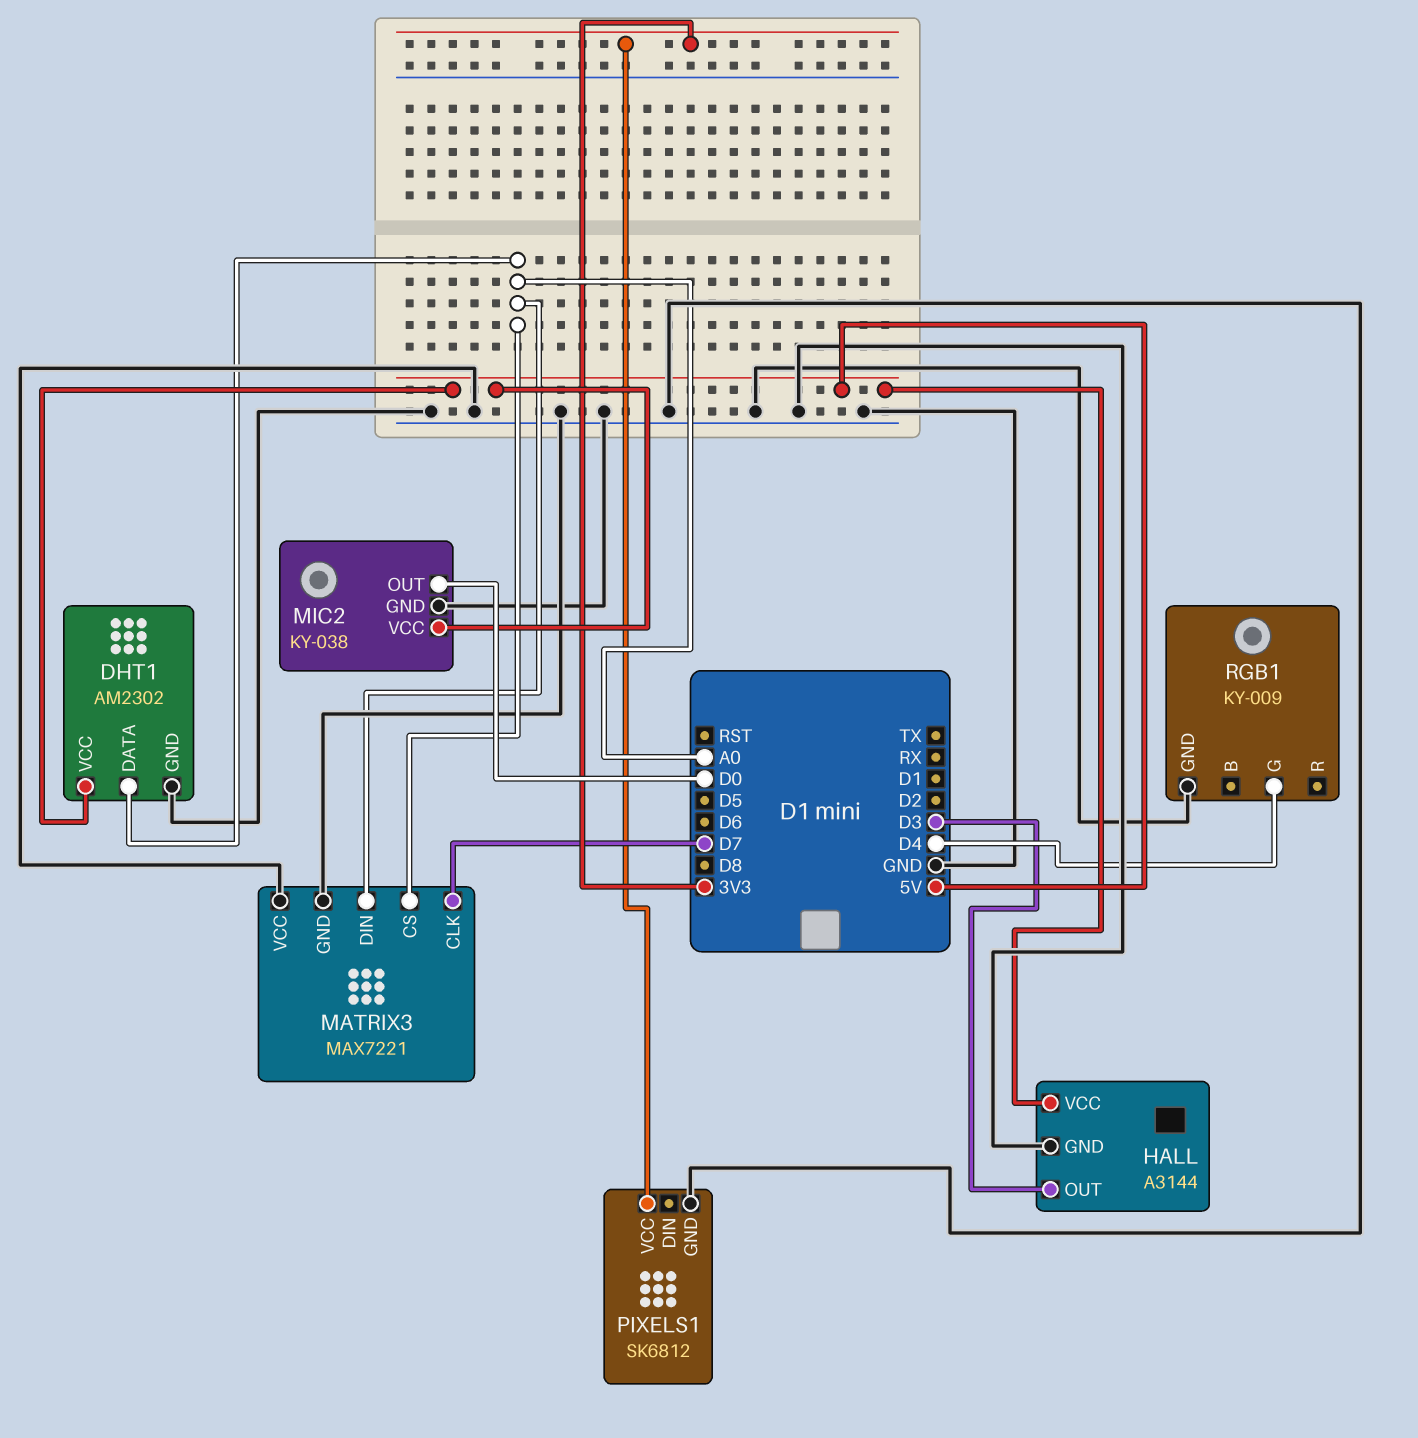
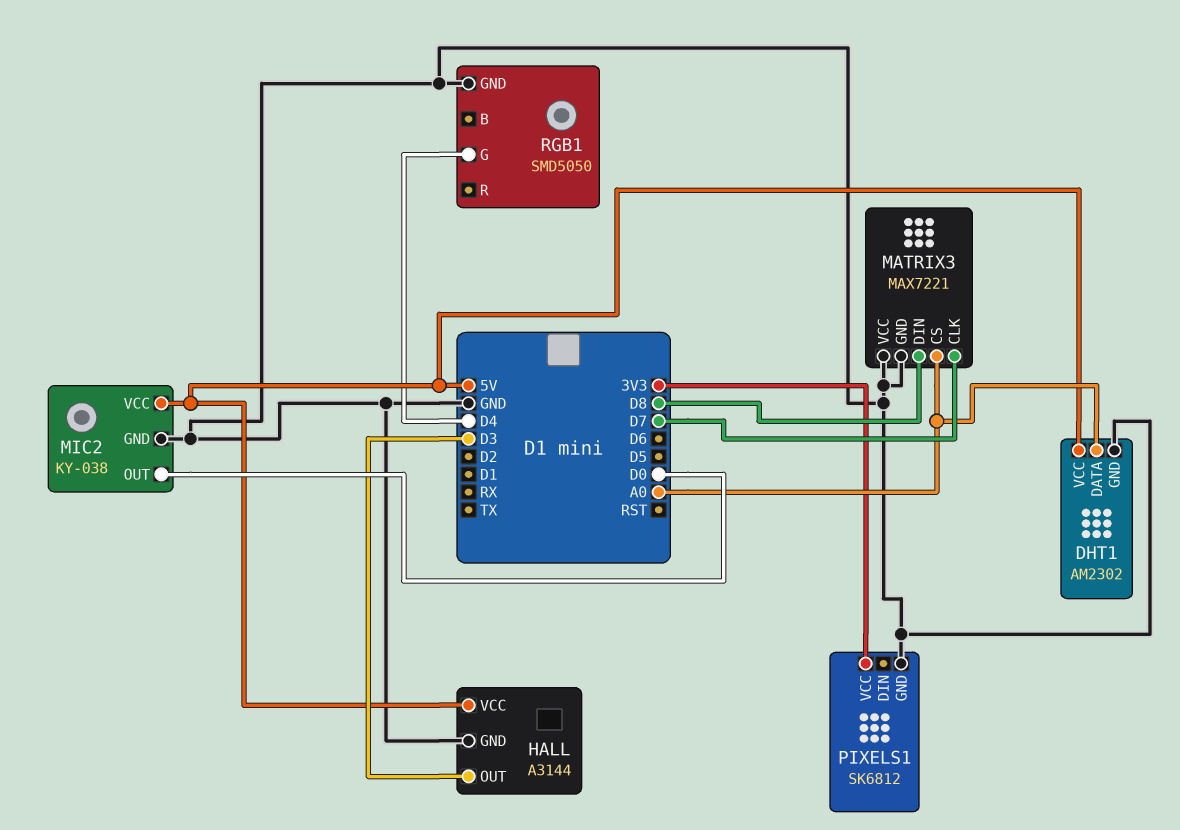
MATRIX3 pin DIN: A0 -> D8
RGB1: KY-009 -> SMD5050

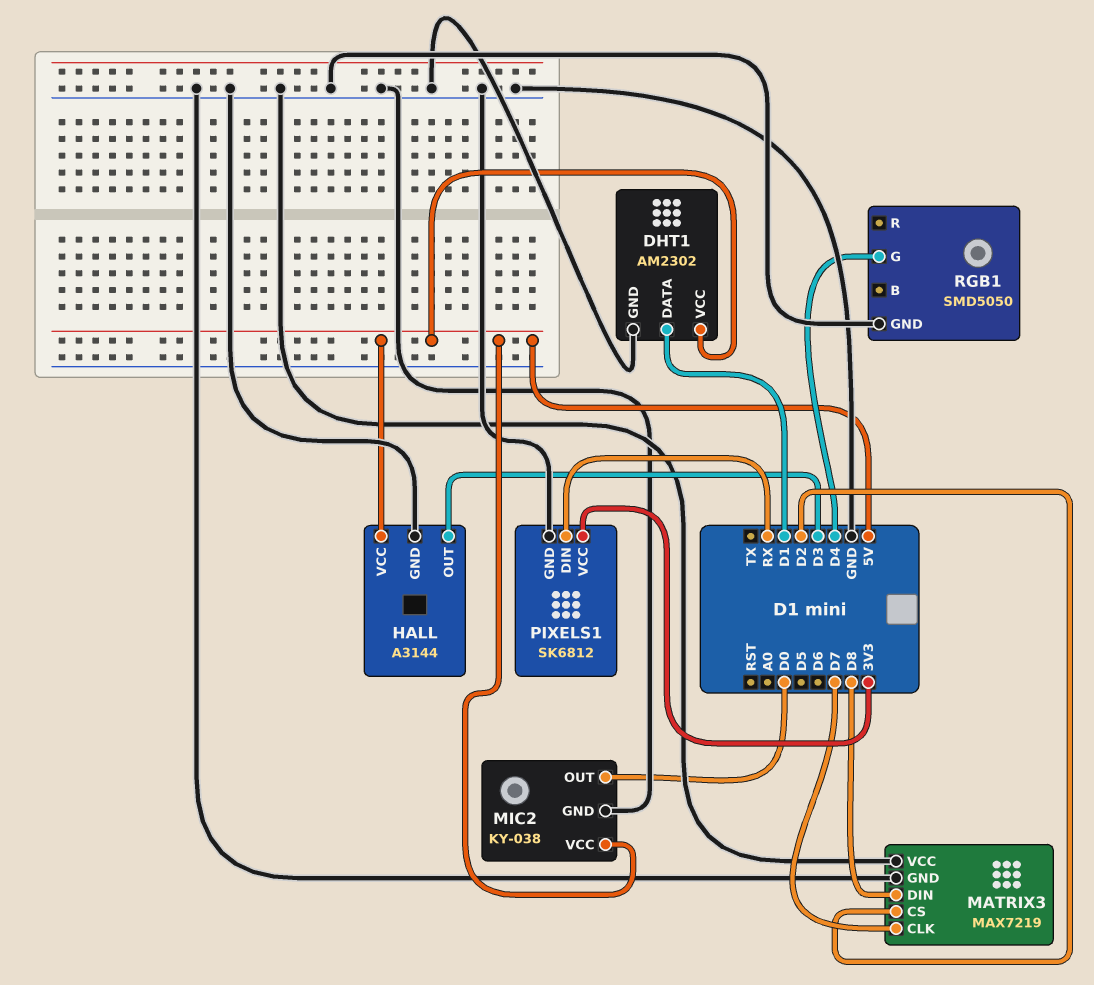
DHT1 pin DATA: A0 -> D1
MATRIX3: MAX7221 -> MAX7219
MATRIX3 pin CS: A0 -> D2
PIXELS1 pin DIN: none -> RX

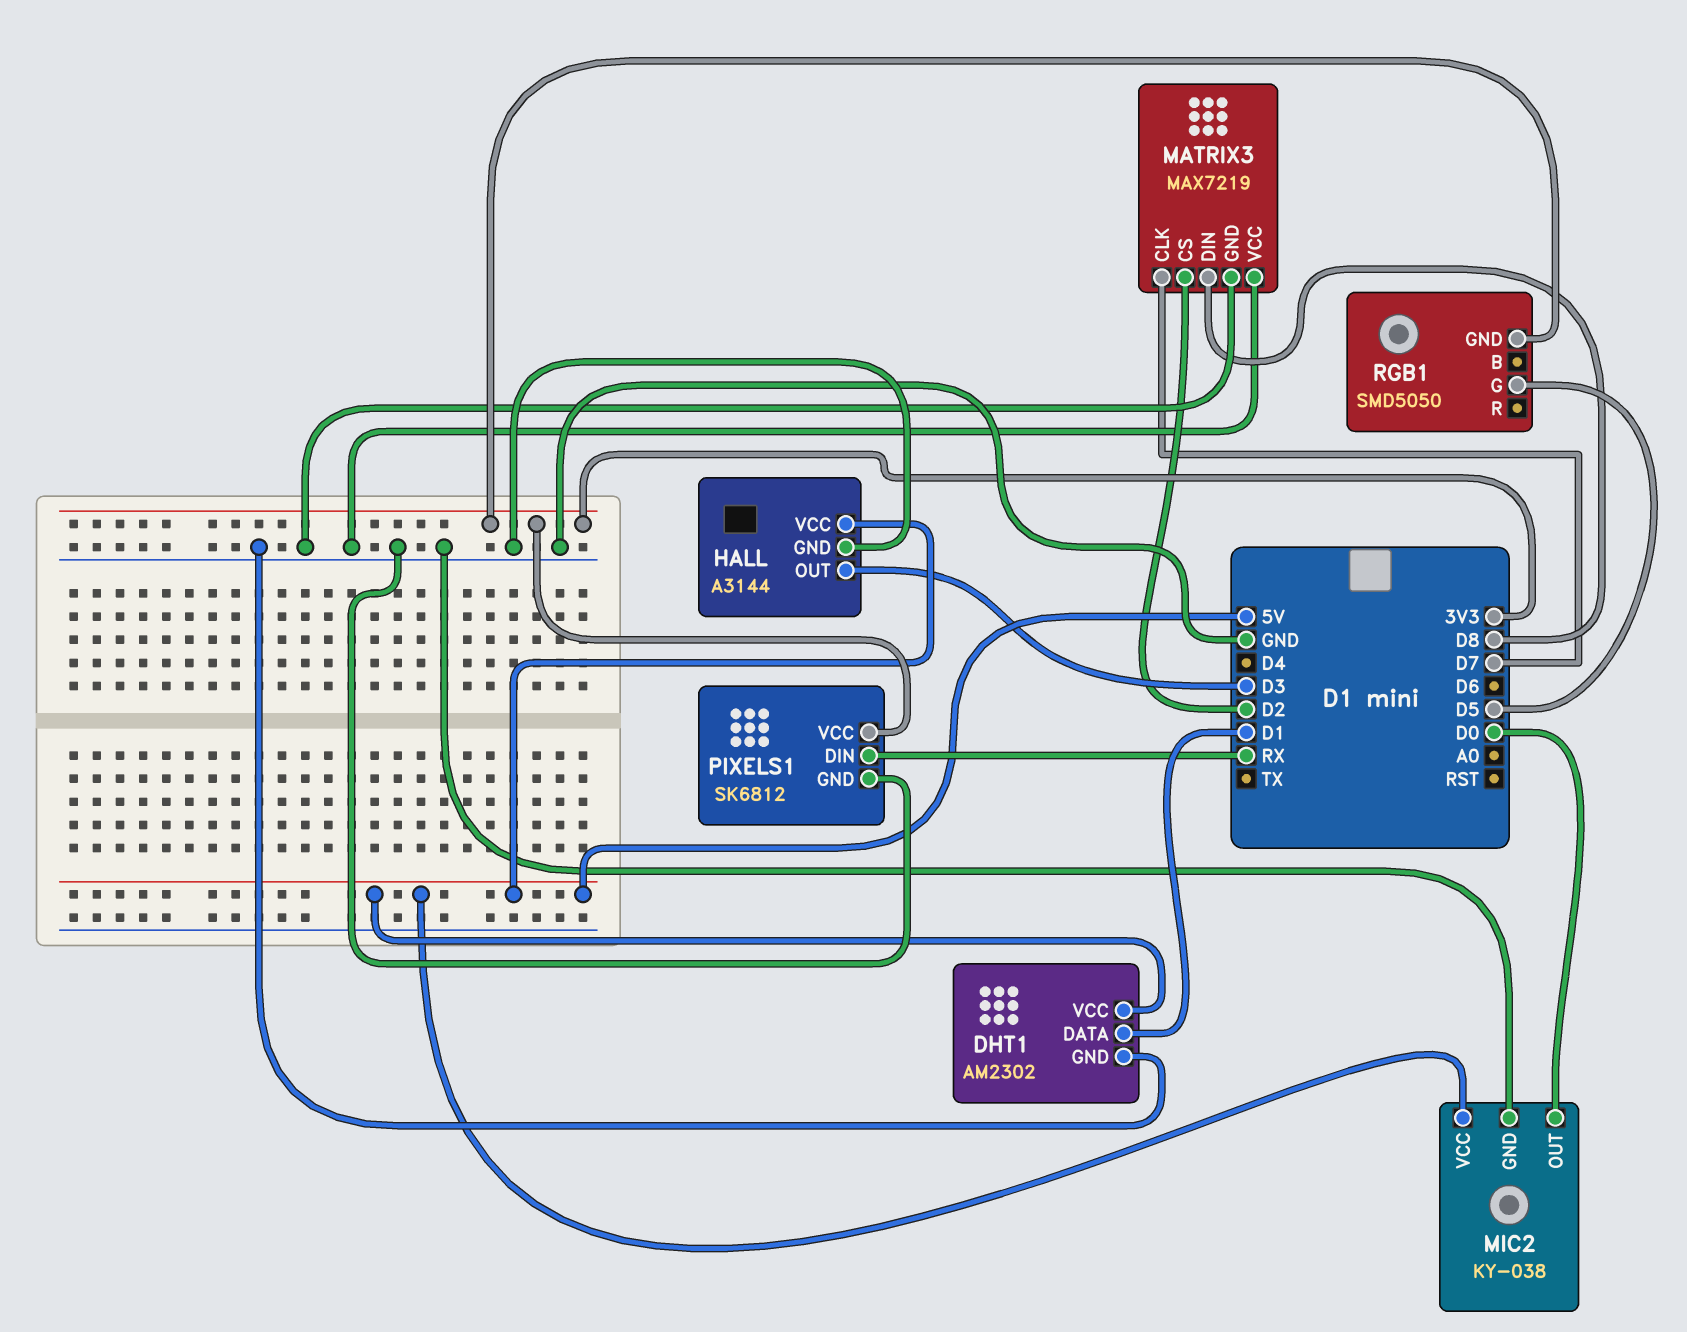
RGB1 pin G: D4 -> D5
RGB1 pin GND: GND -> 3V3

